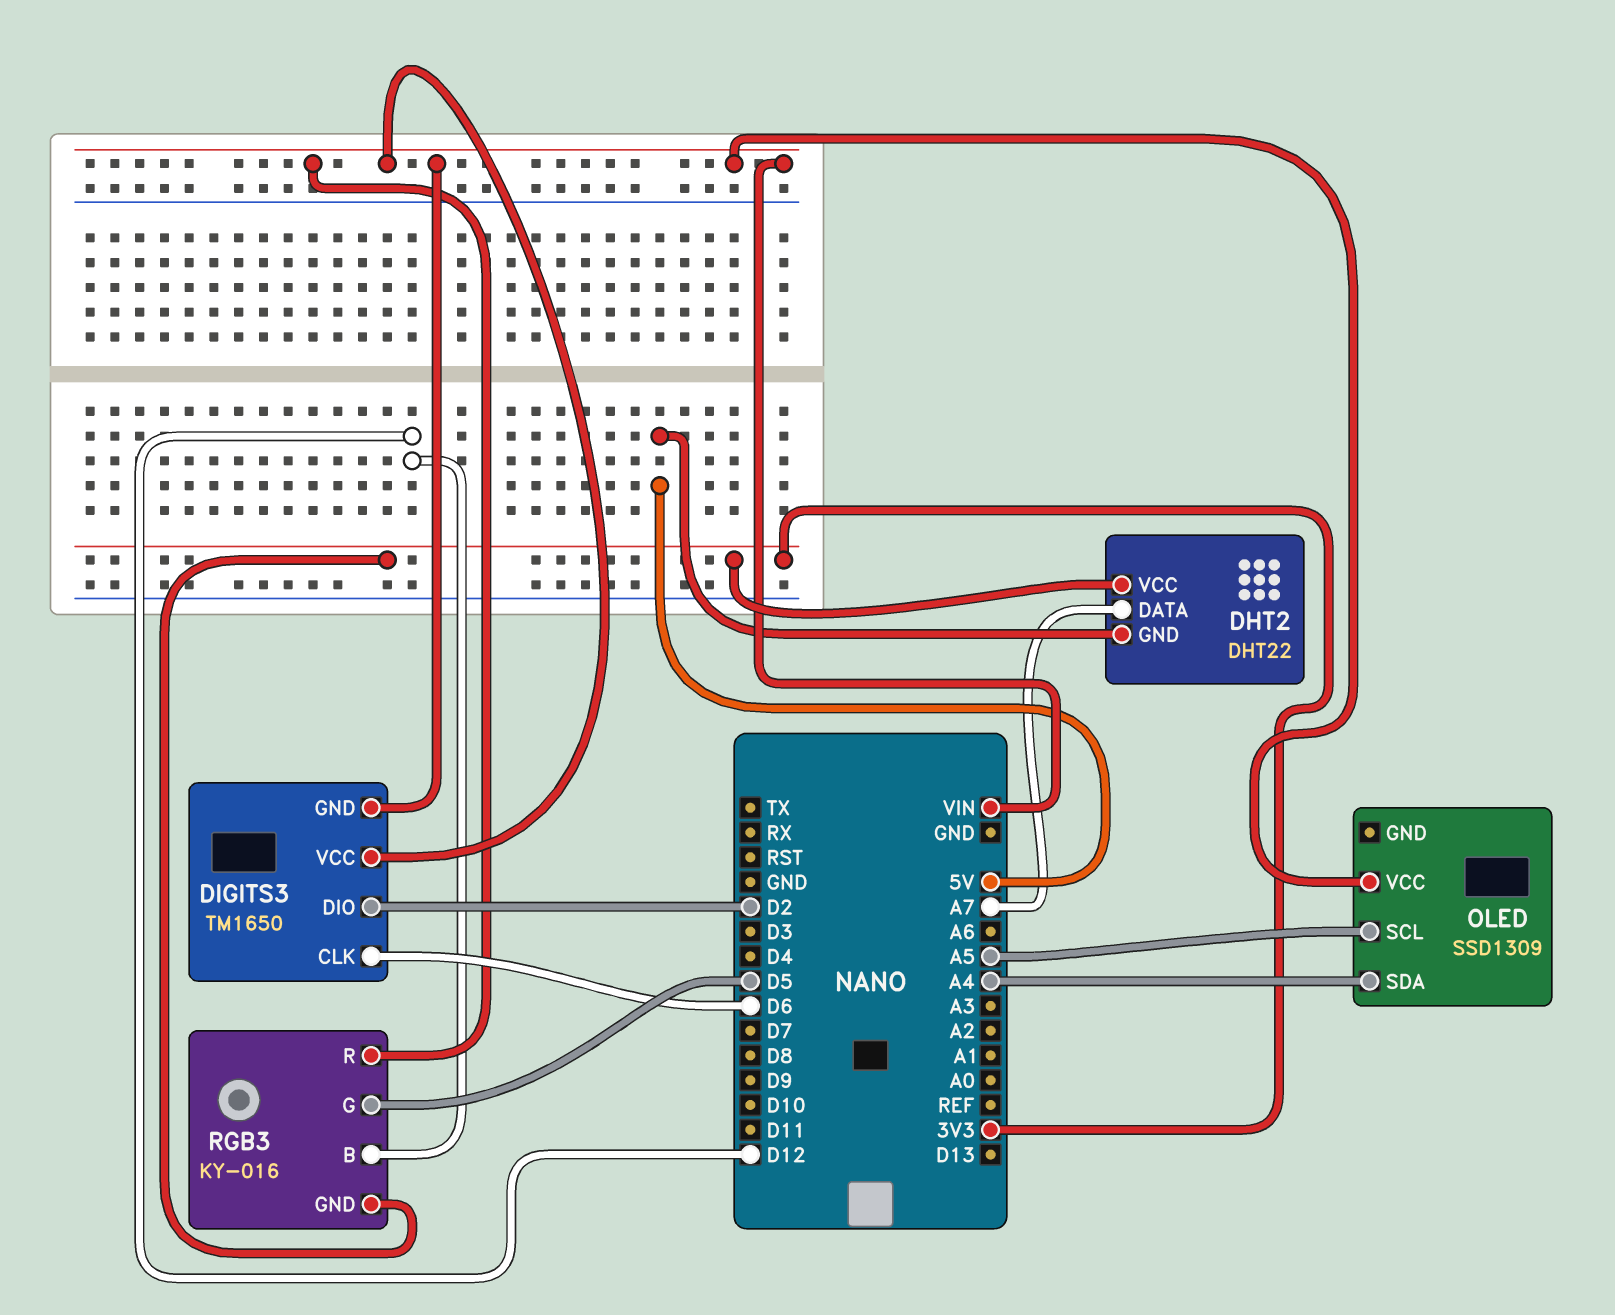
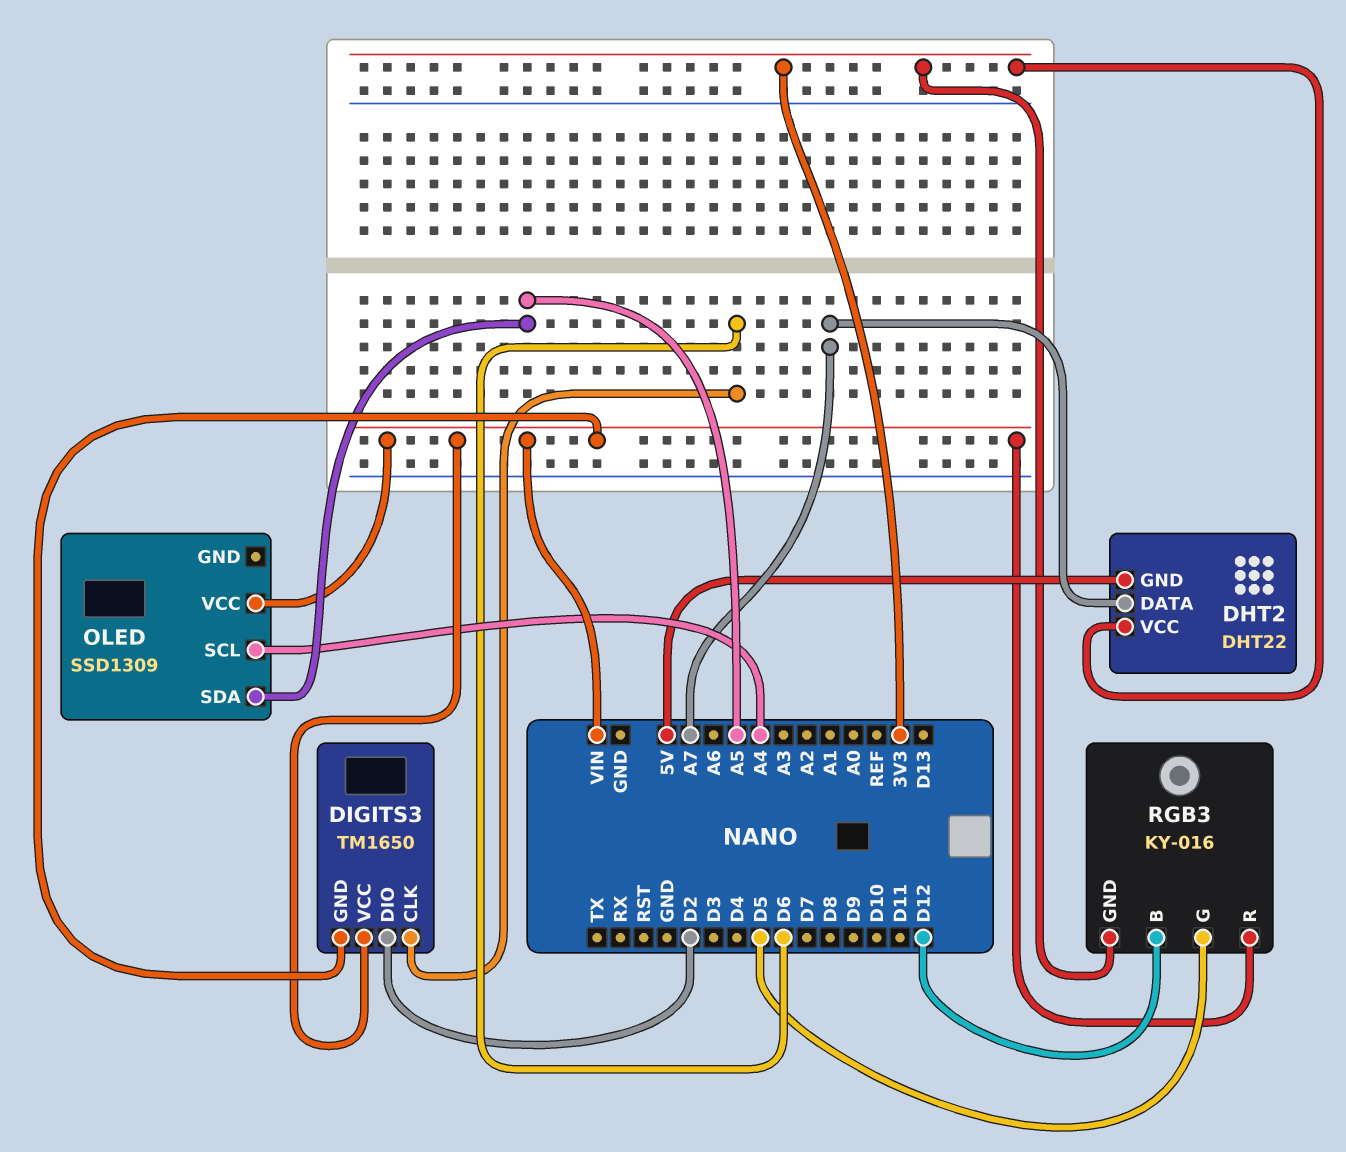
OLED pin SCL: A5 -> A4
OLED pin SDA: A4 -> A5

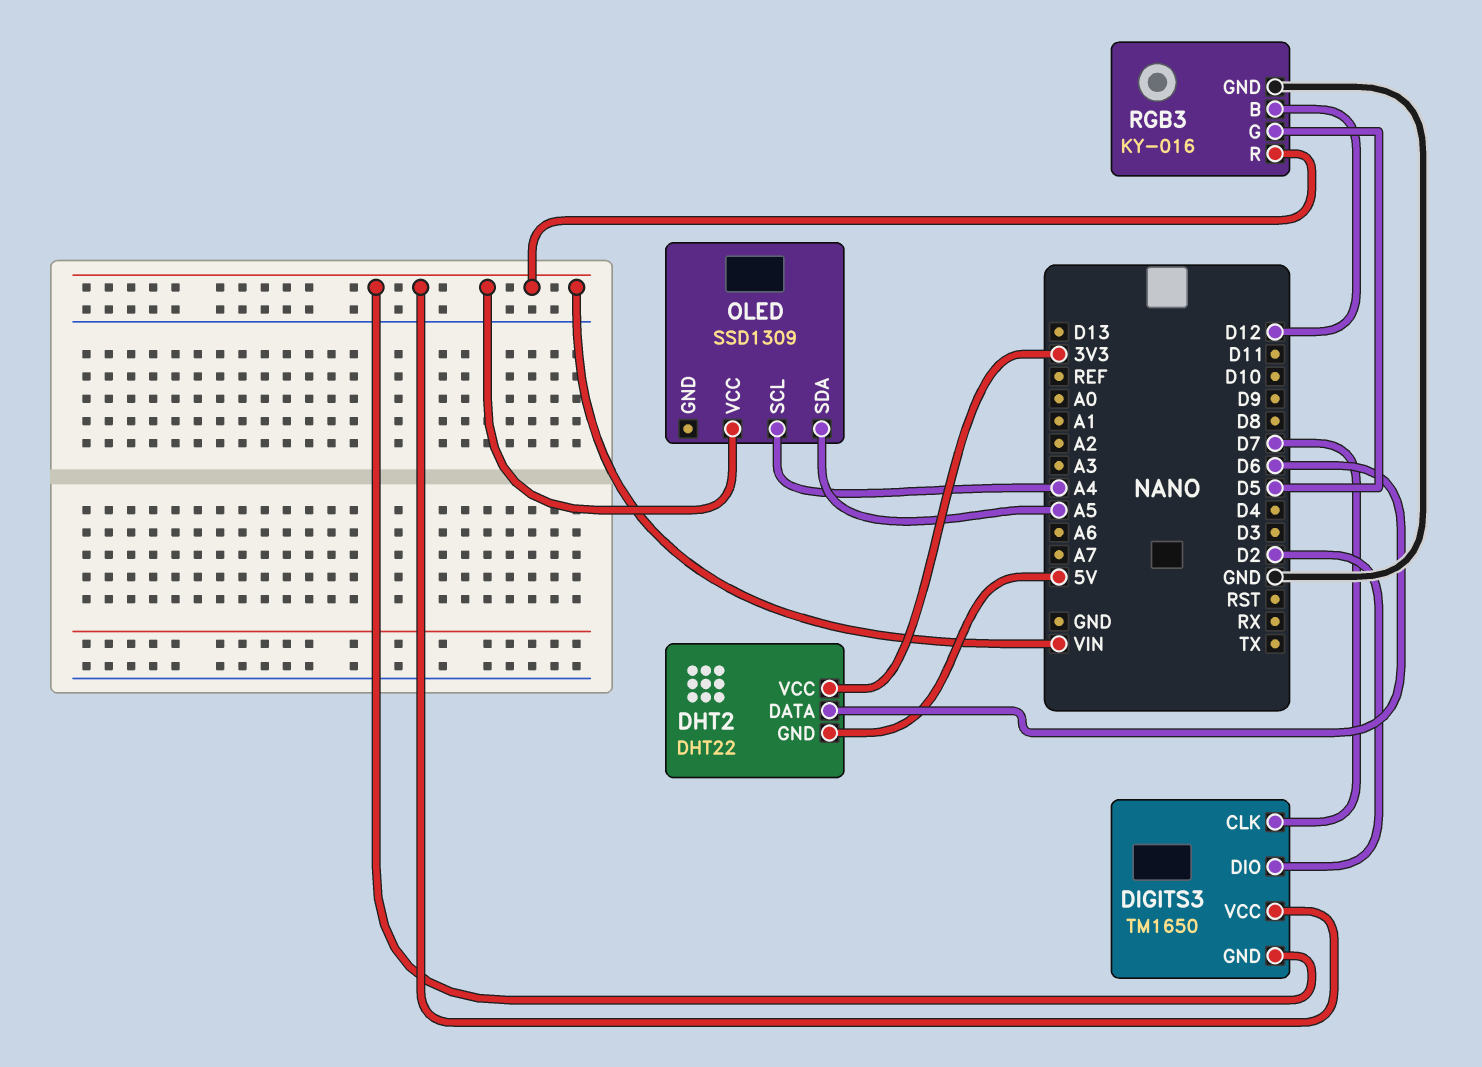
DHT2 pin DATA: A7 -> D6
DIGITS3 pin CLK: D6 -> D7
RGB3 pin GND: 3V3 -> GND

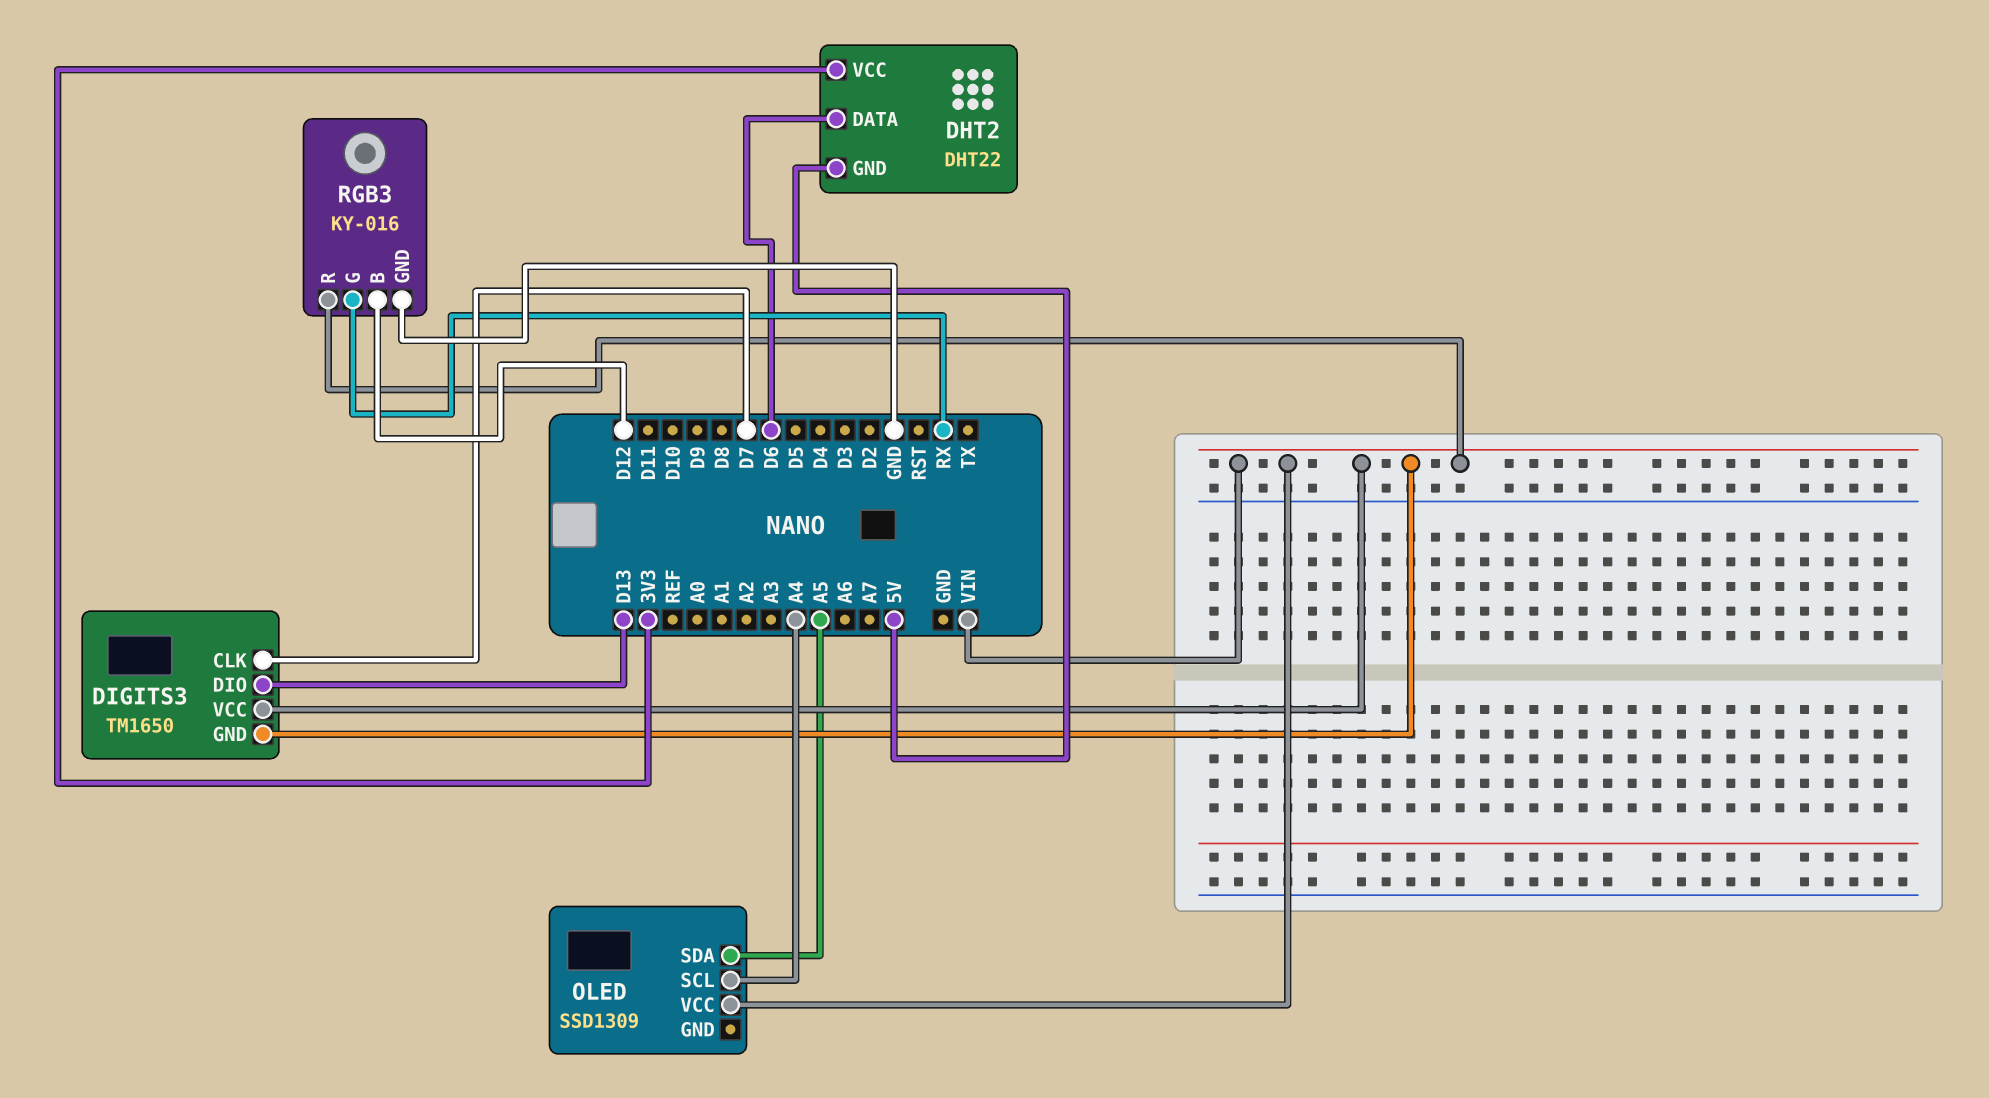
DIGITS3 pin DIO: D2 -> D13
RGB3 pin G: D5 -> RX

